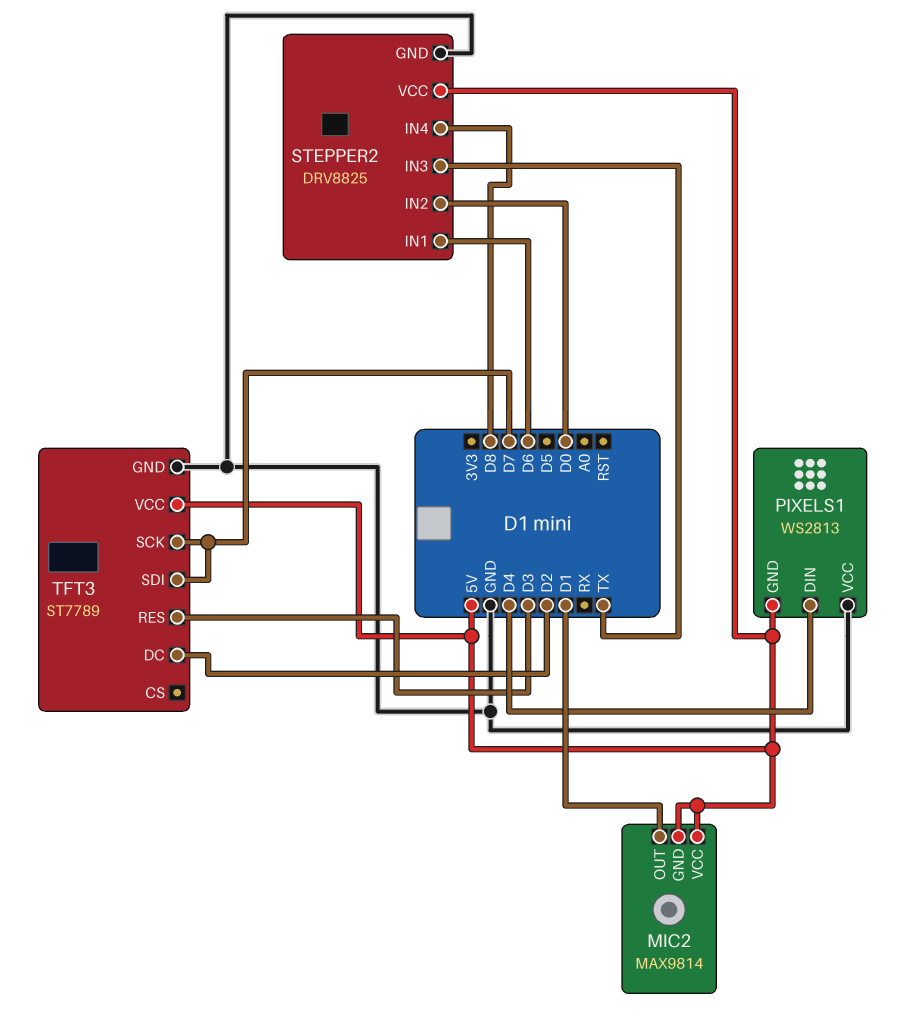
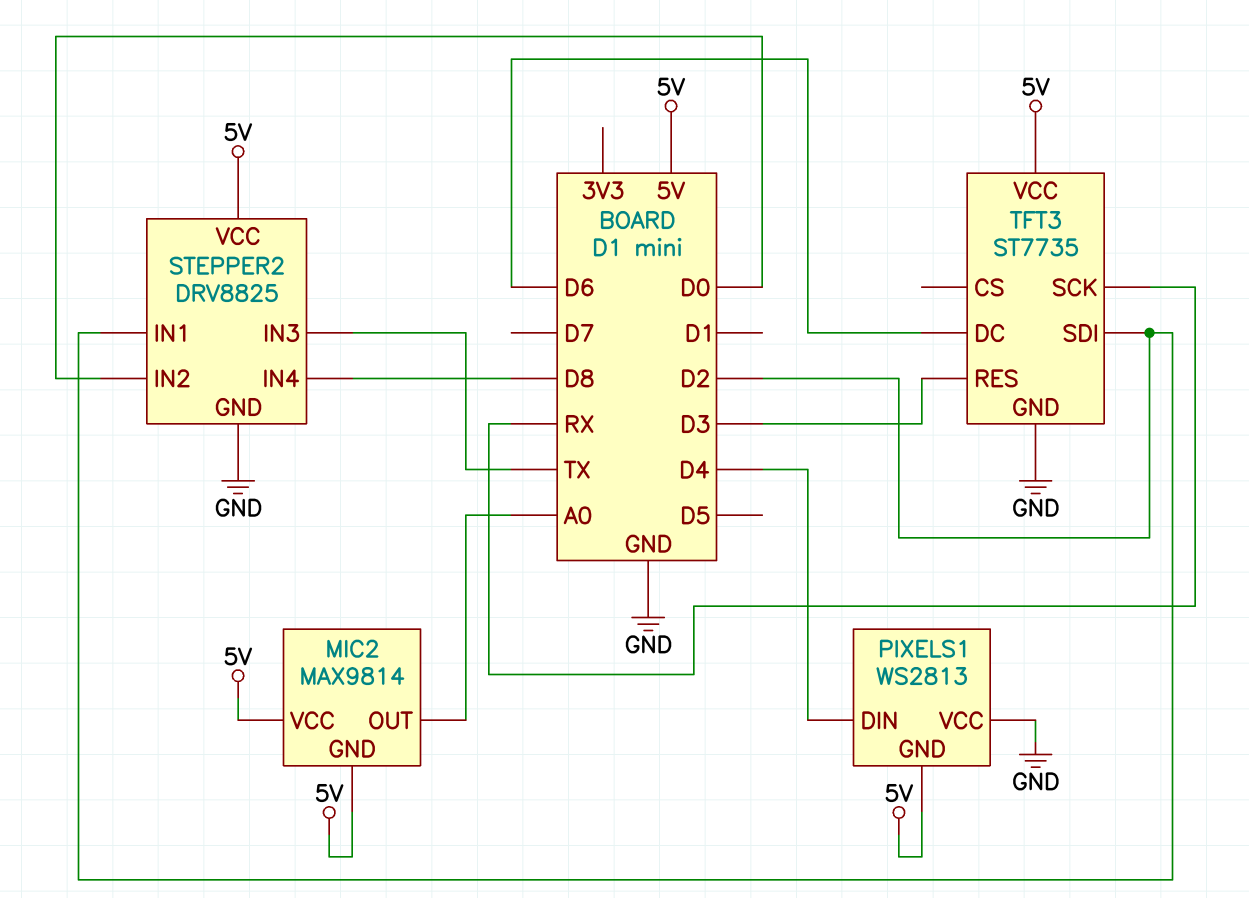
MIC2 pin OUT: D1 -> A0
STEPPER2 pin IN1: D6 -> D2
TFT3: ST7789 -> ST7735
TFT3 pin DC: D2 -> D6
TFT3 pin SCK: D7 -> RX
TFT3 pin SDI: D7 -> D2

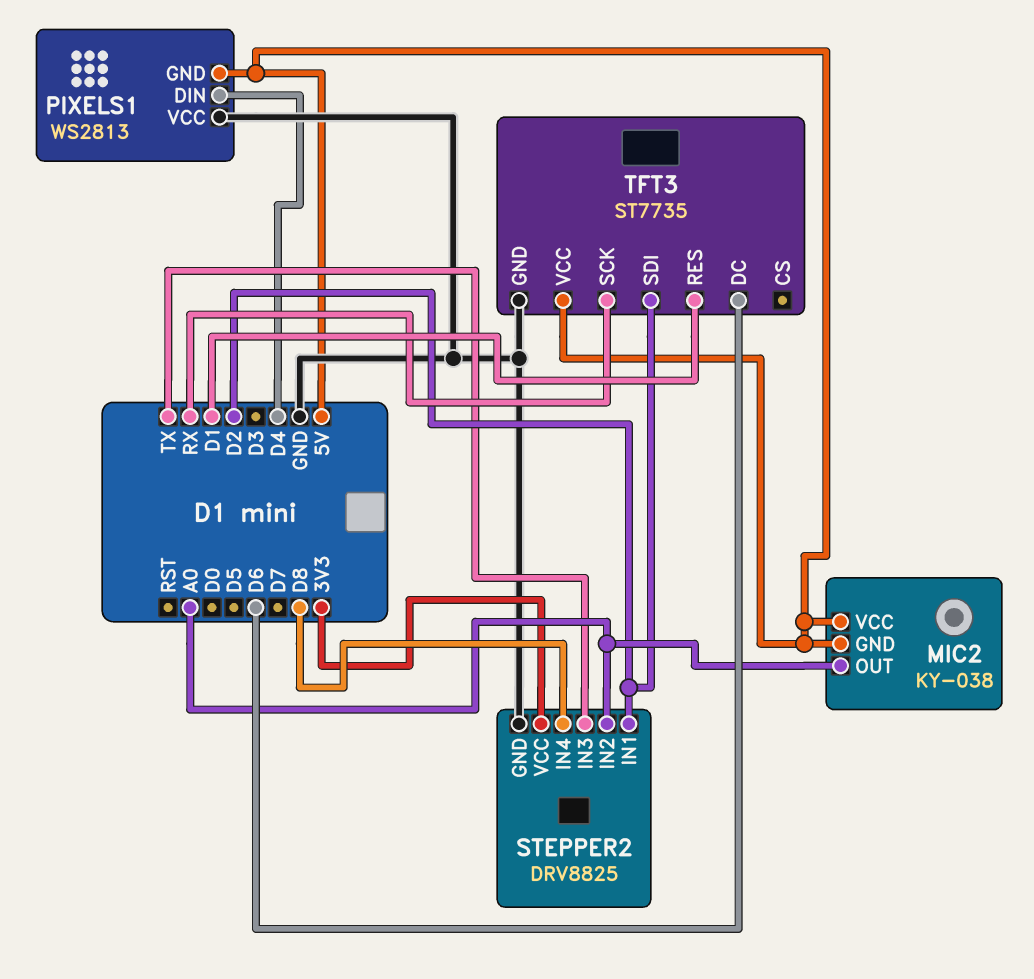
MIC2: MAX9814 -> KY-038
STEPPER2 pin IN2: D0 -> A0
STEPPER2 pin VCC: 5V -> 3V3
TFT3 pin RES: D3 -> D1

